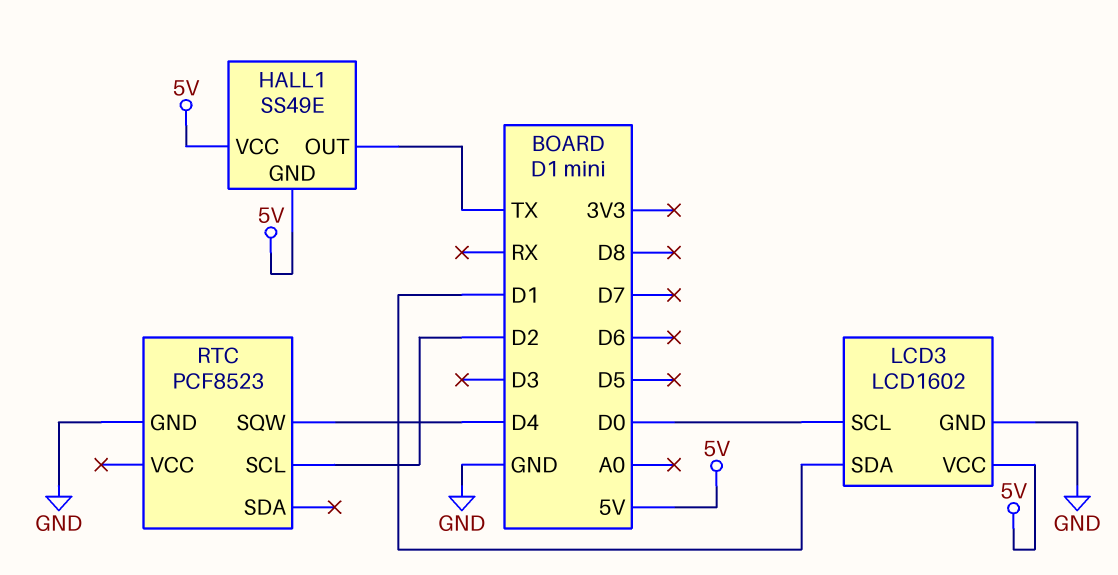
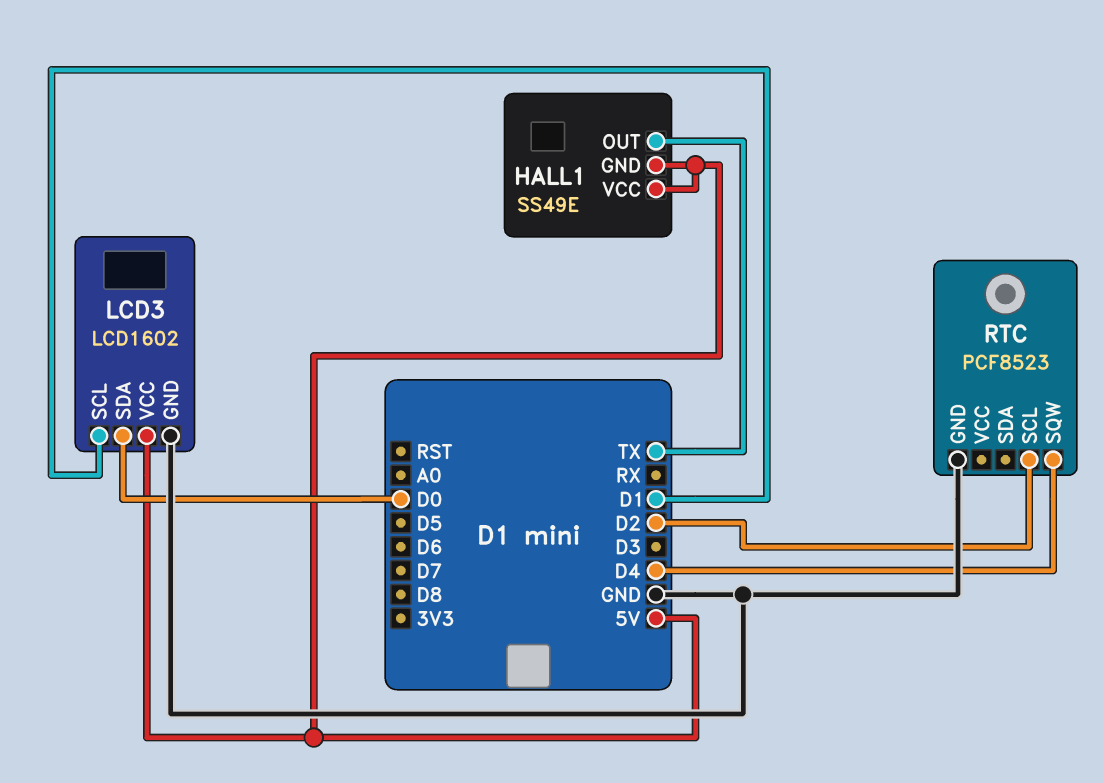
LCD3 pin SCL: D0 -> D1
LCD3 pin SDA: D1 -> D0

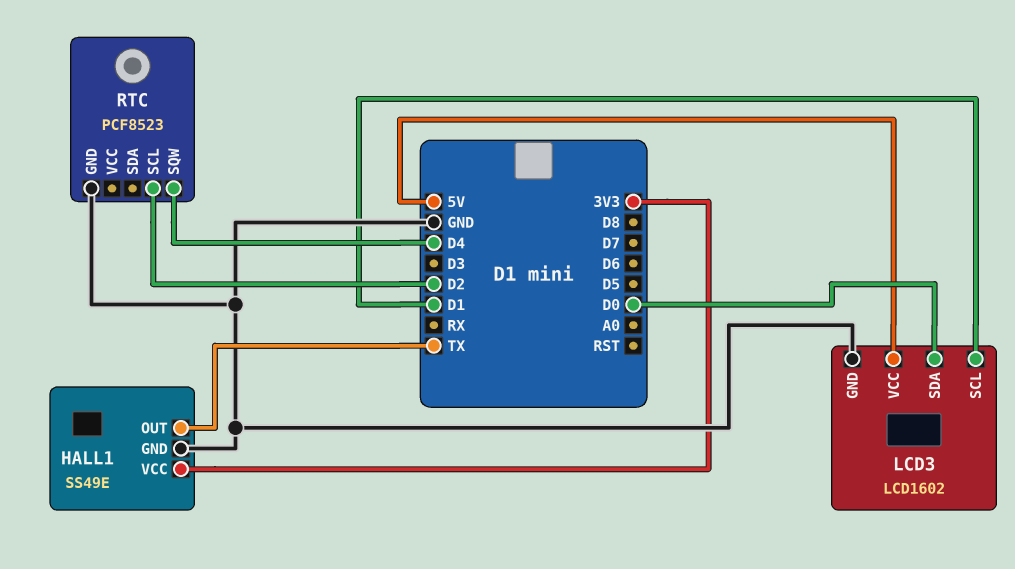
HALL1 pin GND: 5V -> GND
HALL1 pin VCC: 5V -> 3V3

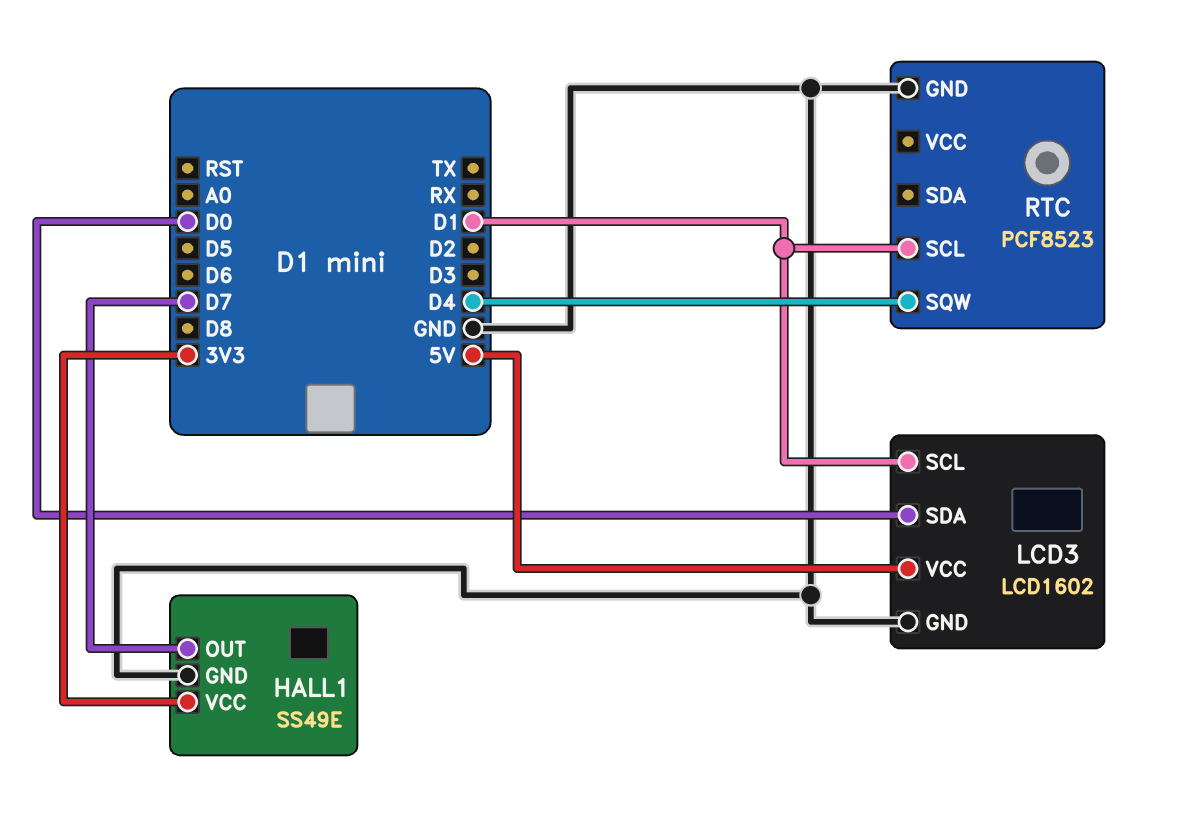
HALL1 pin OUT: TX -> D7
RTC pin SCL: D2 -> D1

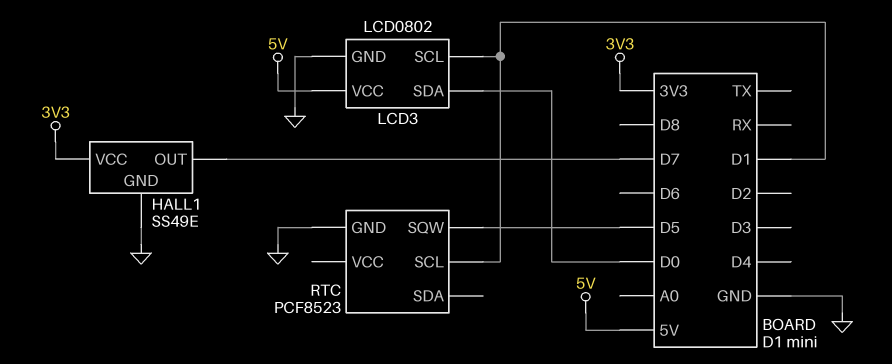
LCD3: LCD1602 -> LCD0802
RTC pin SQW: D4 -> D5

